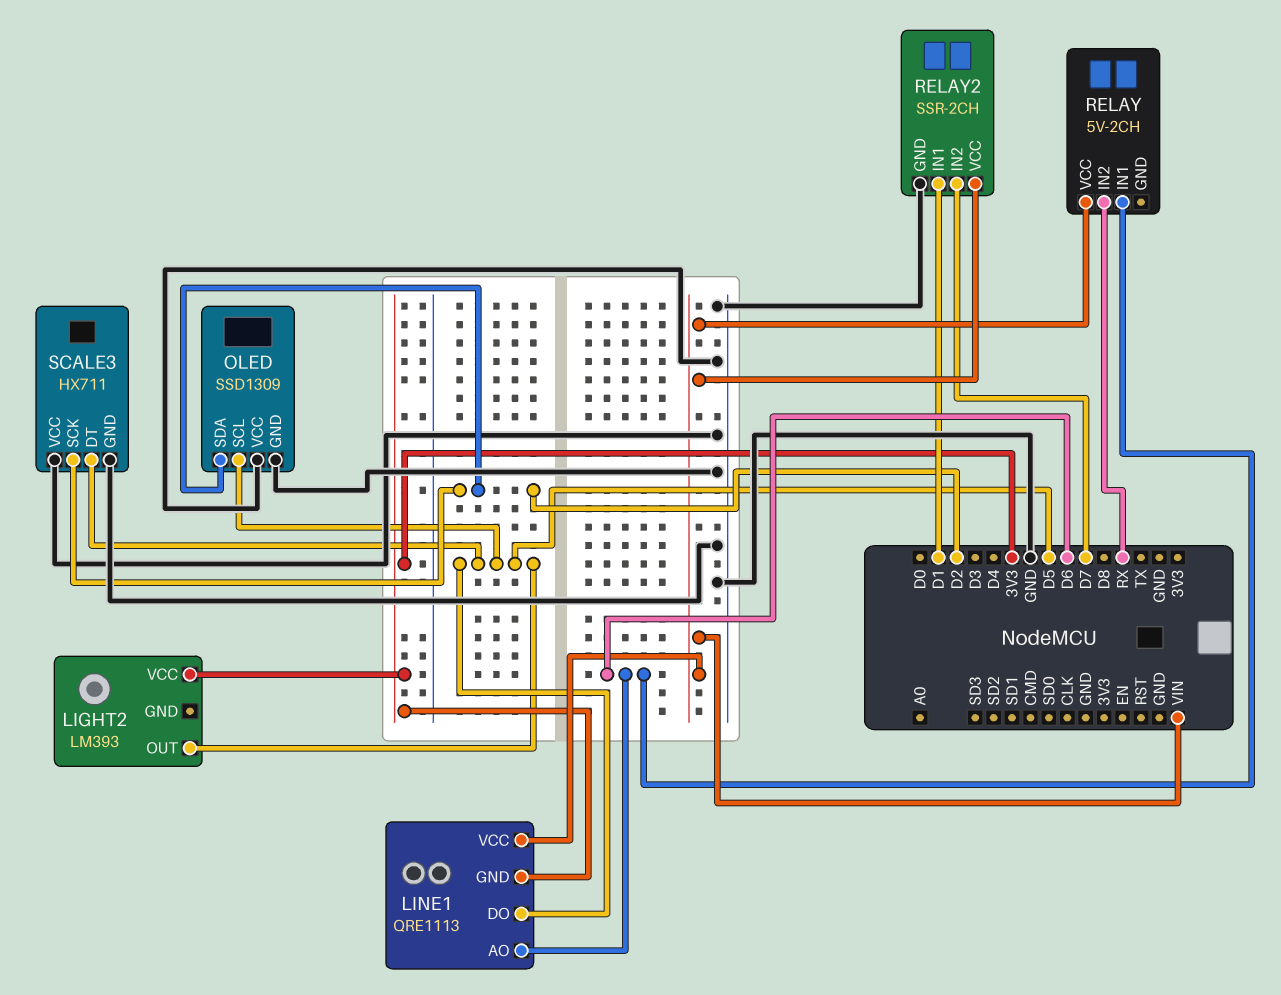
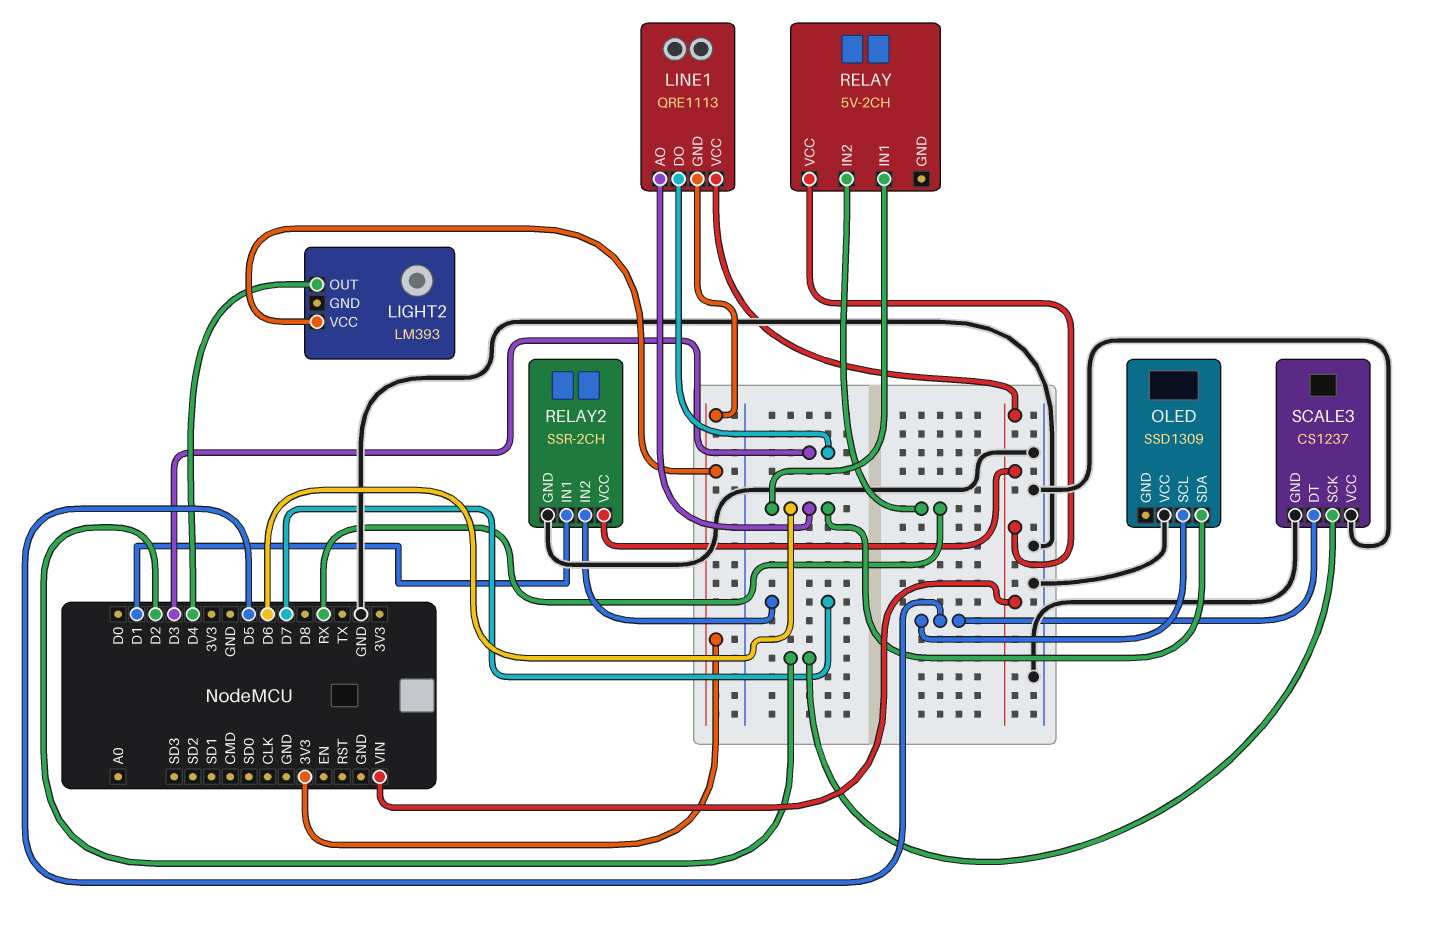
LIGHT2 pin OUT: D5 -> D4
LINE1 pin DO: D5 -> D3
OLED pin GND: GND -> none
OLED pin SDA: D2 -> D6
SCALE3: HX711 -> CS1237

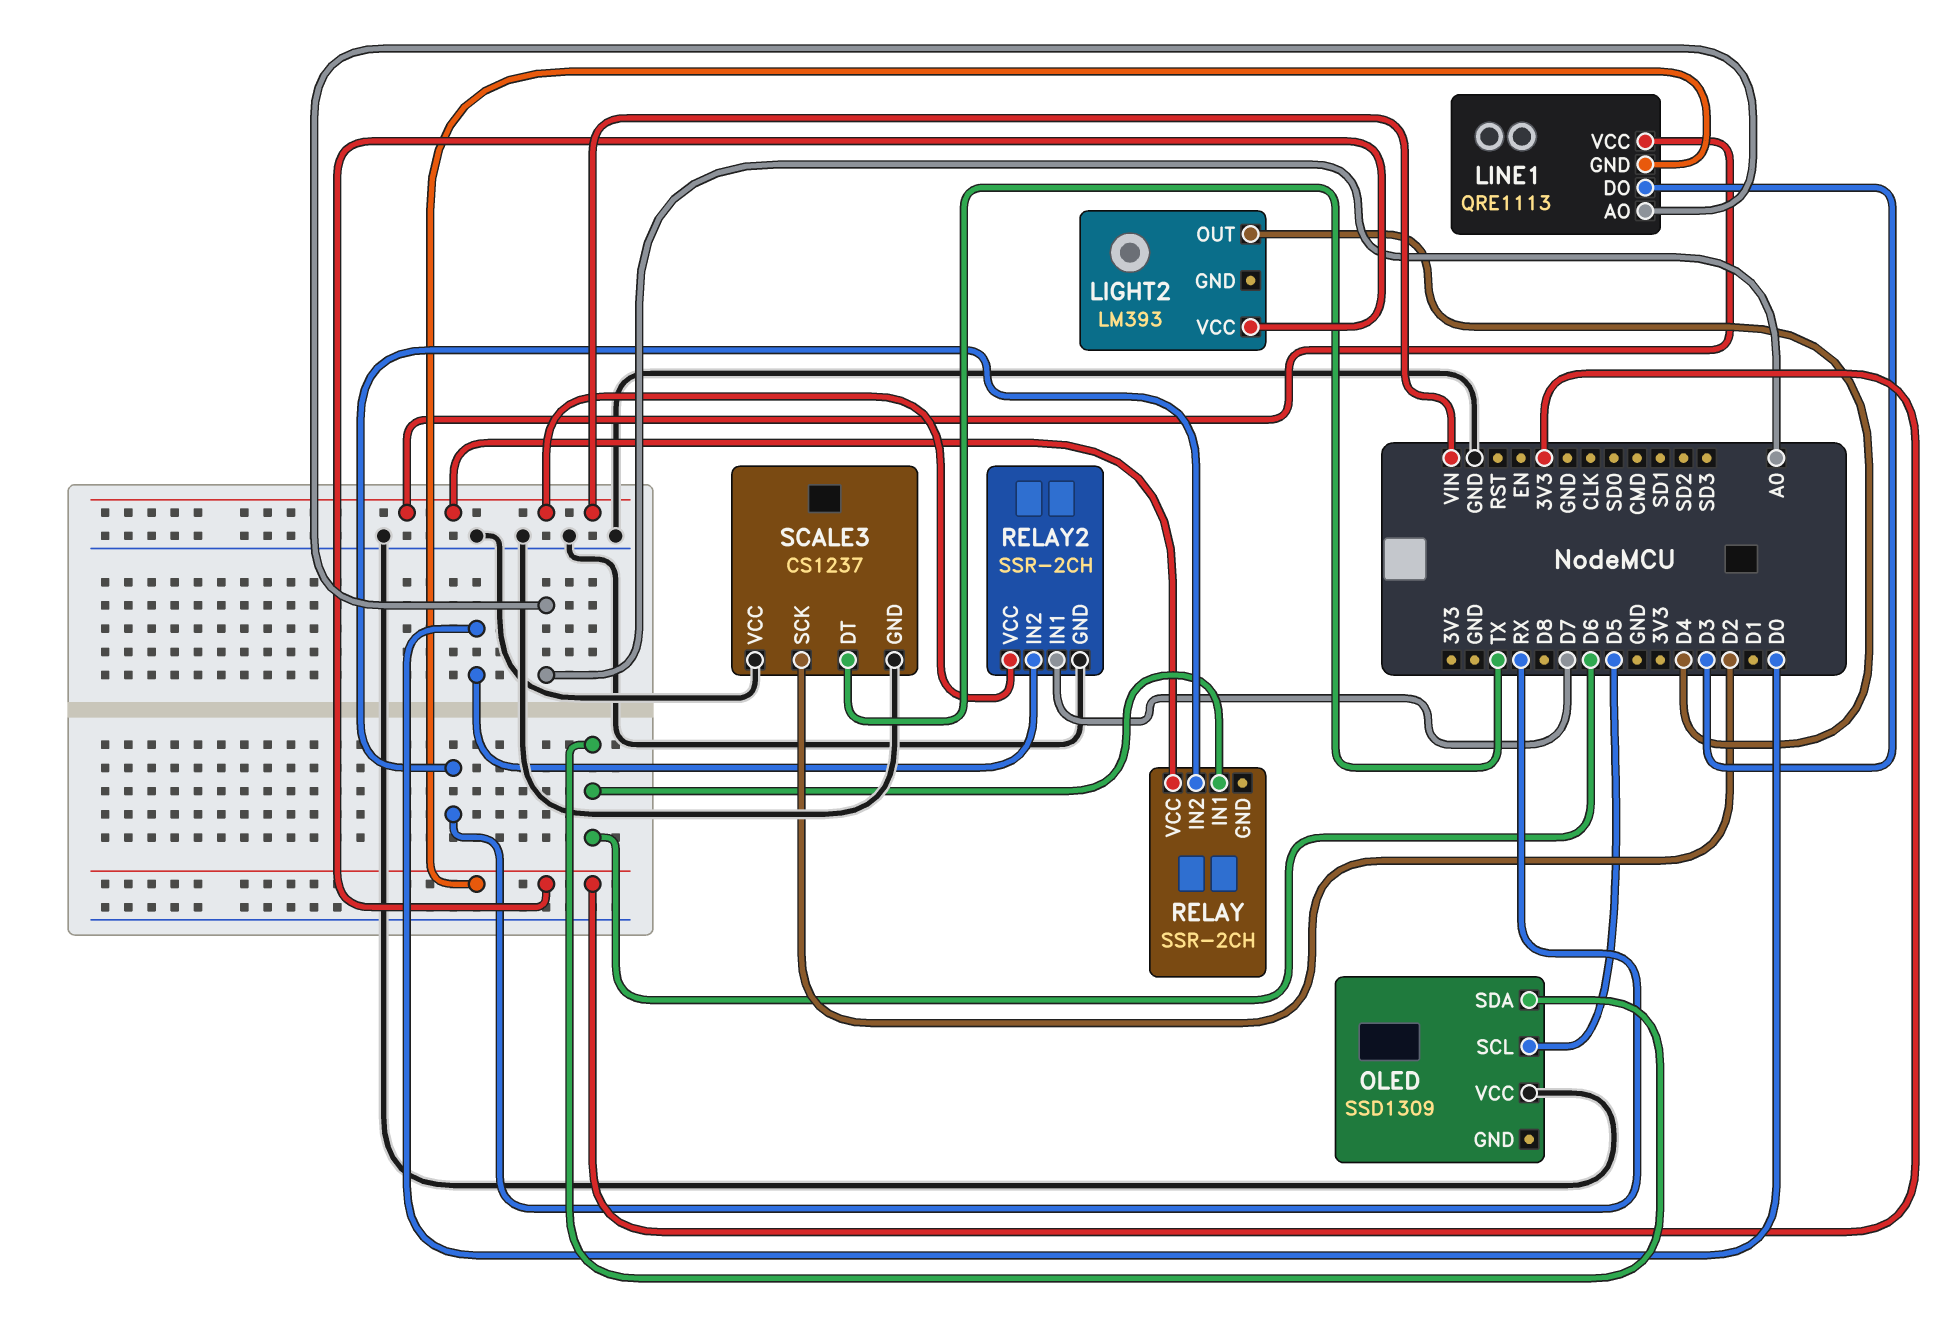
LINE1 pin AO: D6 -> A0
RELAY: 5V-2CH -> SSR-2CH
RELAY2 pin IN1: D1 -> D7
RELAY2 pin IN2: D7 -> D0
SCALE3 pin DT: D5 -> TX

